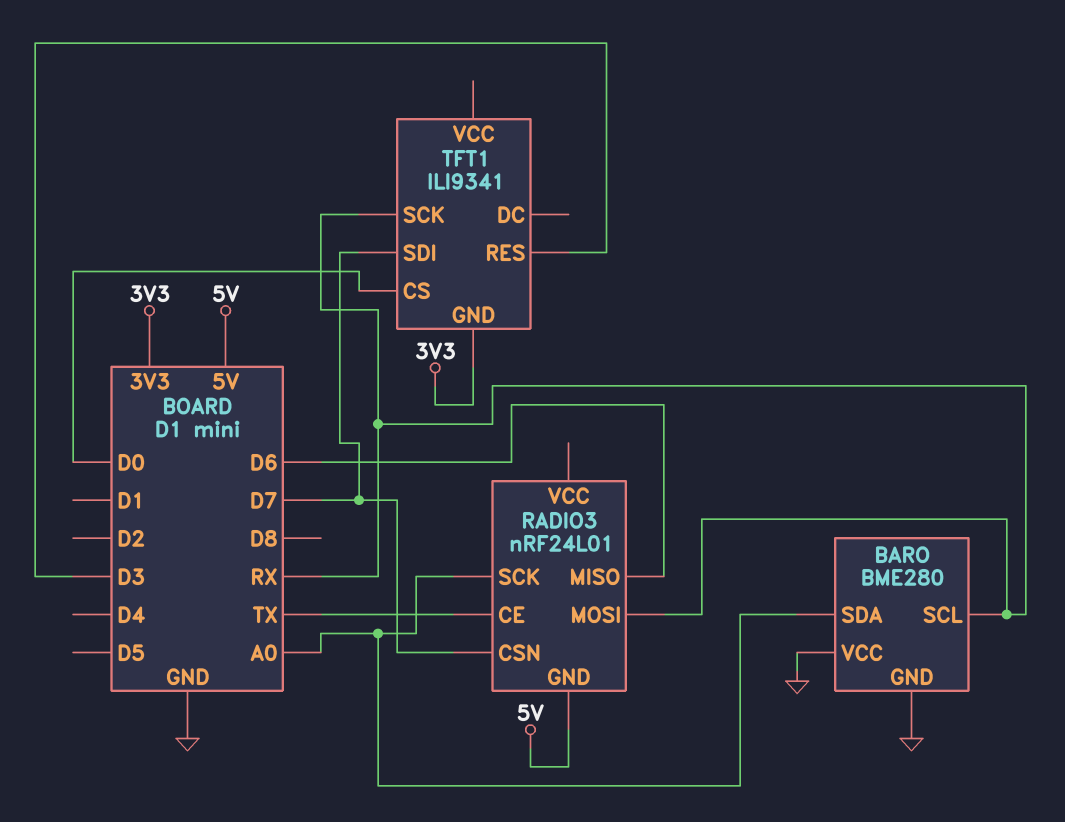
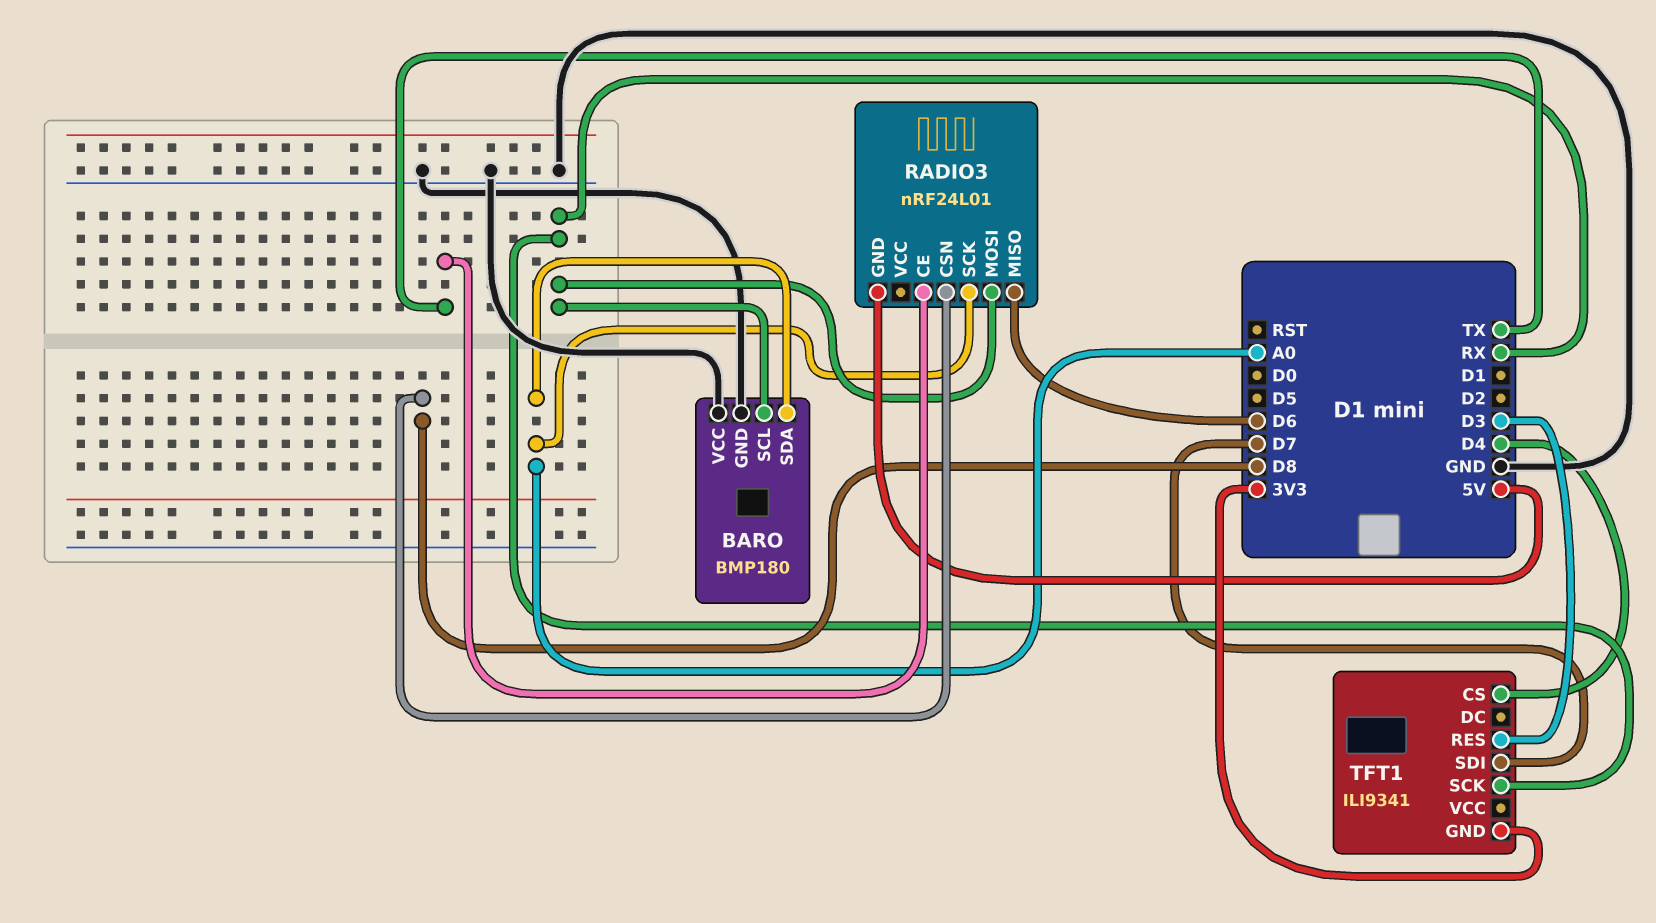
BARO: BME280 -> BMP180
RADIO3 pin CSN: D7 -> D8
TFT1 pin CS: D0 -> D4

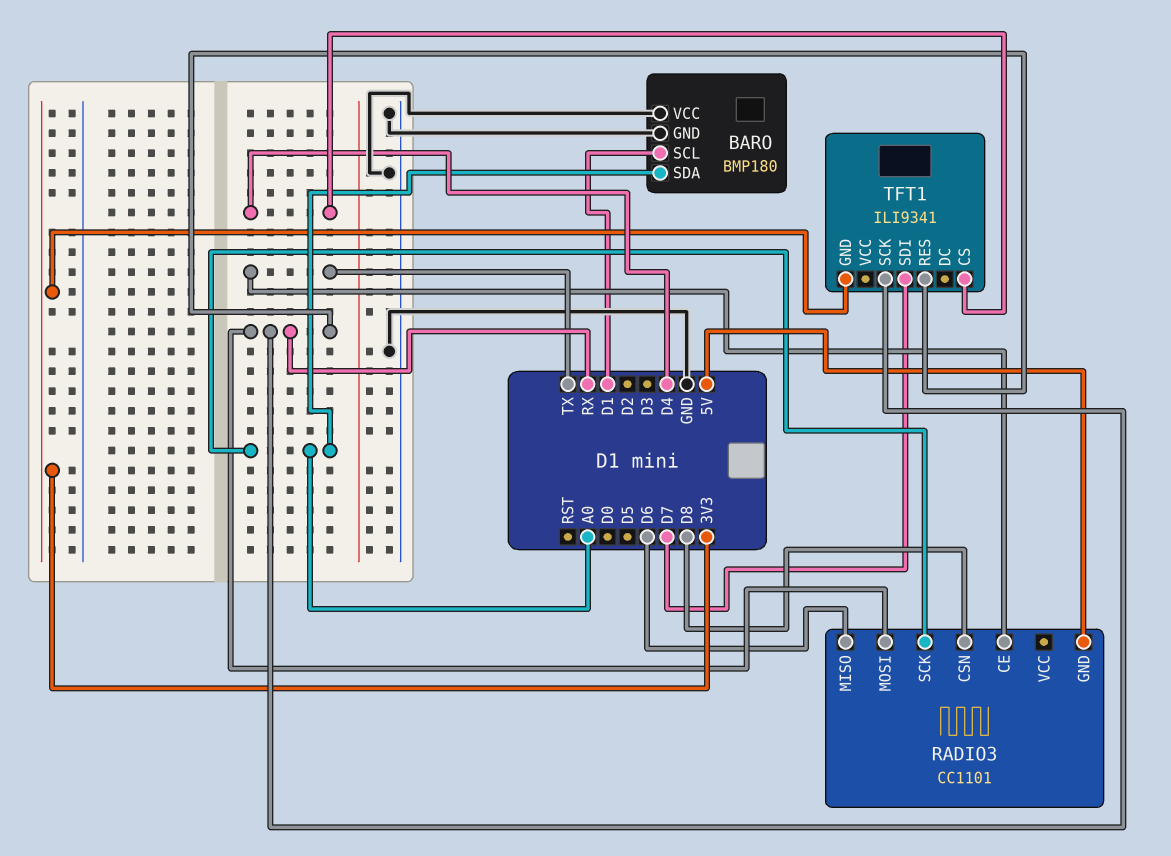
BARO pin SCL: RX -> D1
RADIO3: nRF24L01 -> CC1101
TFT1 pin RES: D3 -> RX

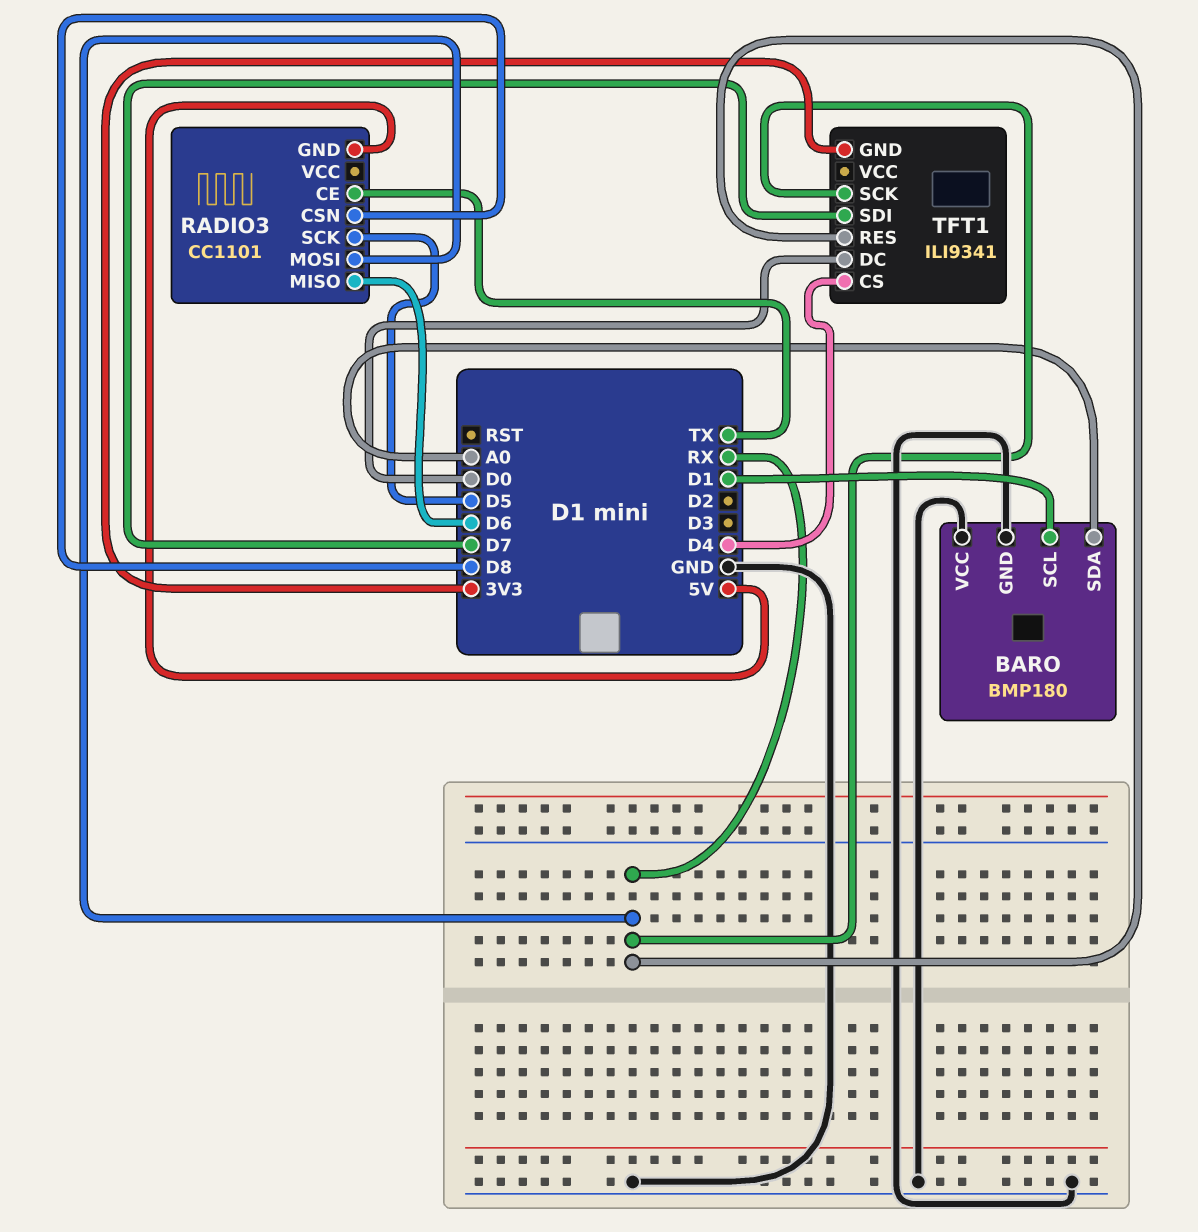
RADIO3 pin SCK: A0 -> D5
TFT1 pin DC: none -> D0

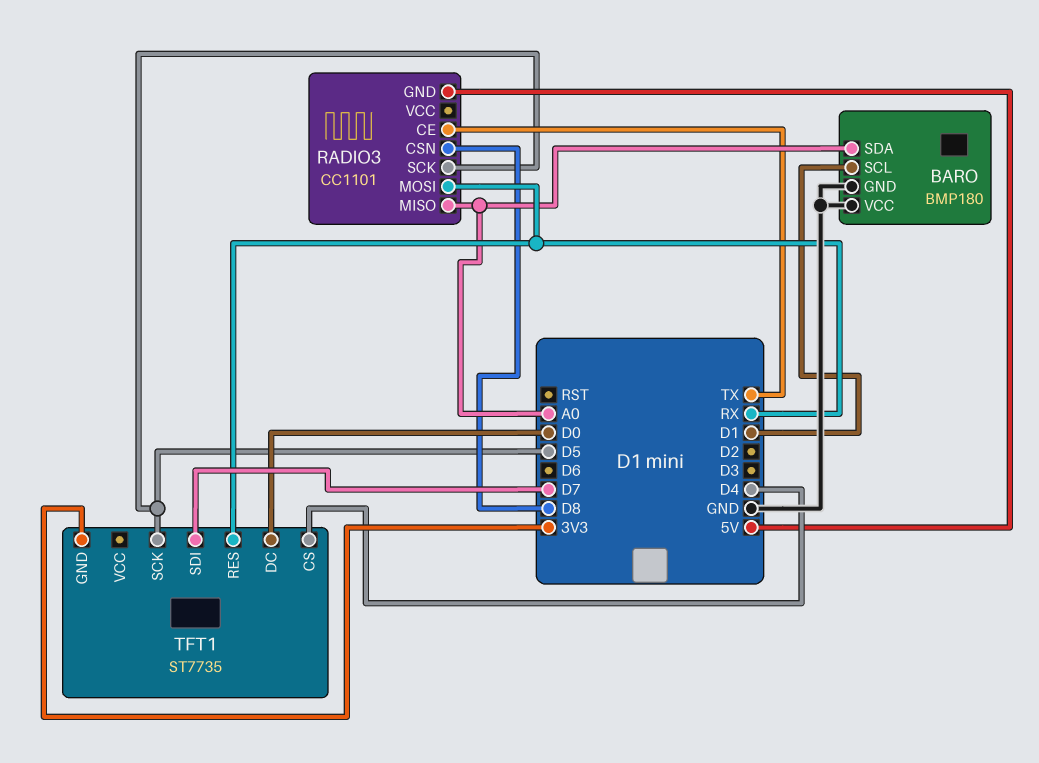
RADIO3 pin MISO: D6 -> A0
TFT1: ILI9341 -> ST7735
TFT1 pin SCK: RX -> D5

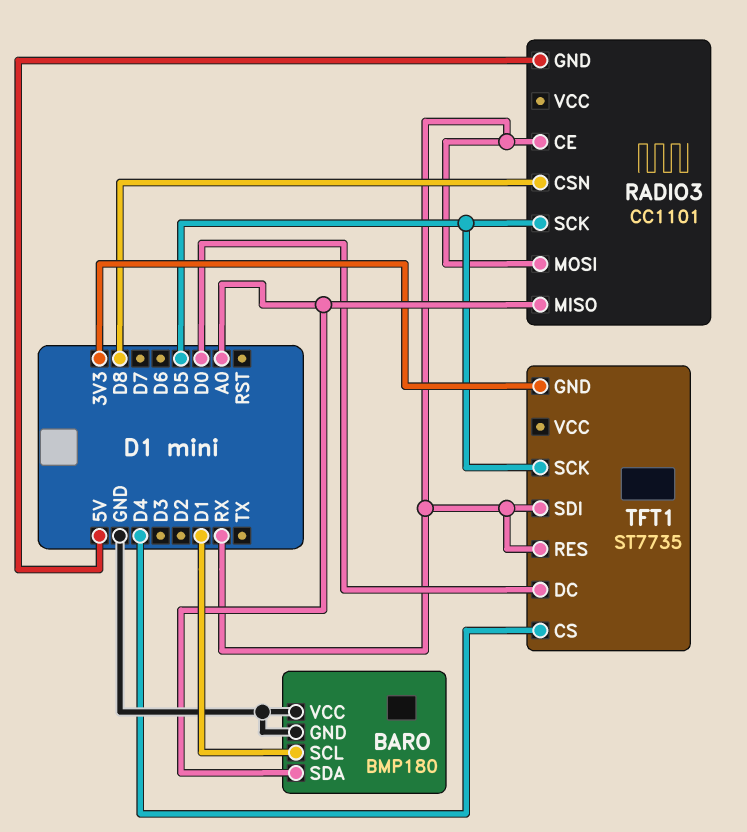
RADIO3 pin CE: TX -> RX
TFT1 pin SDI: D7 -> RX

